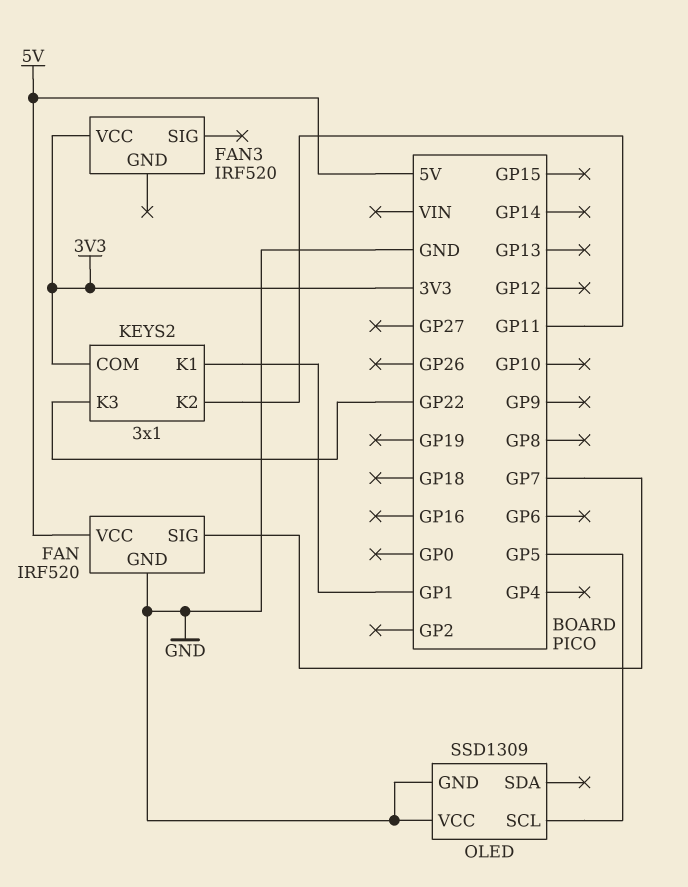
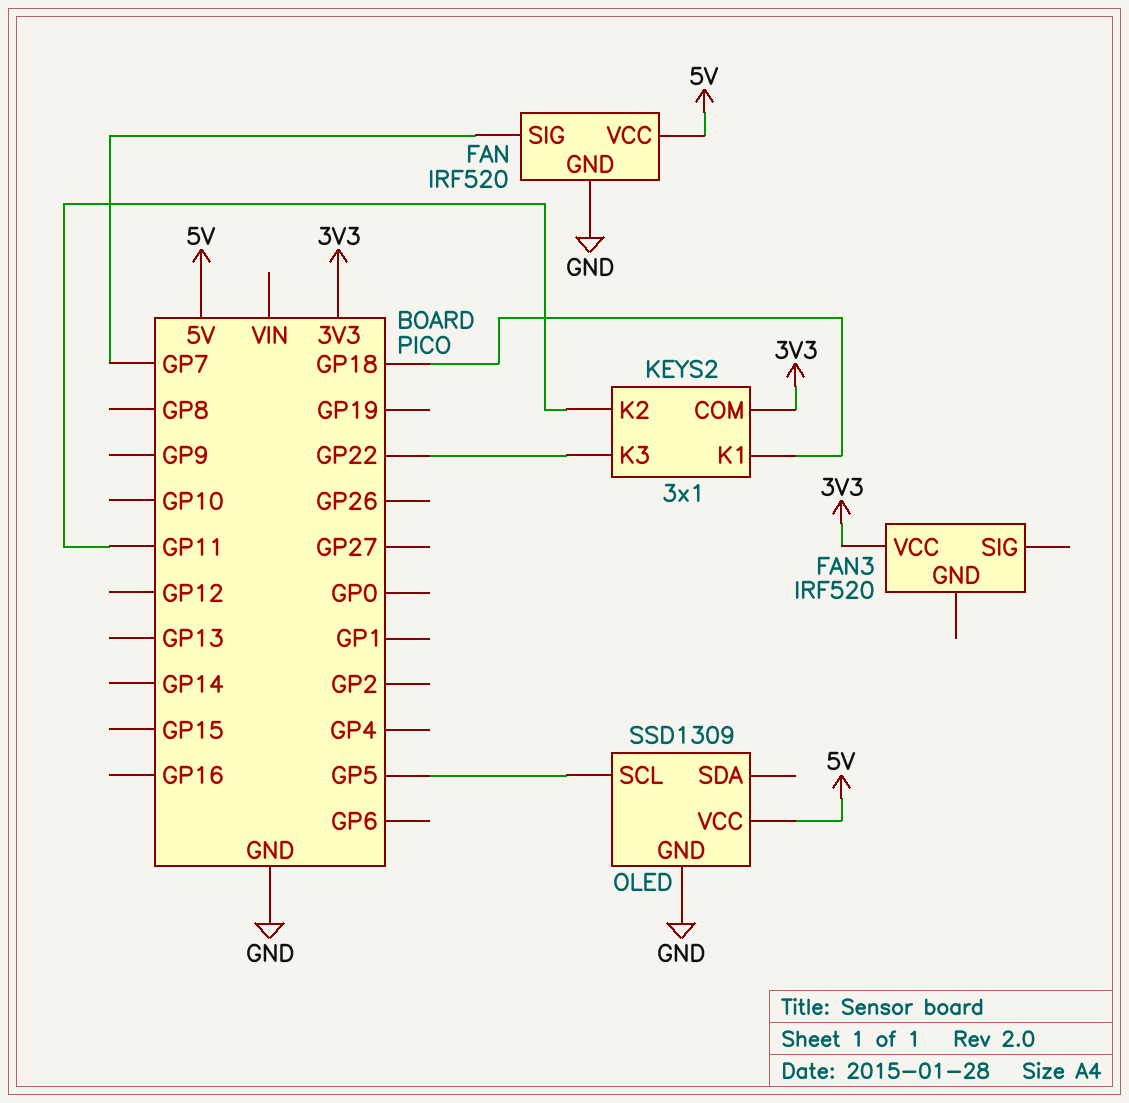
KEYS2 pin K1: GP1 -> GP18
OLED pin VCC: GND -> 5V

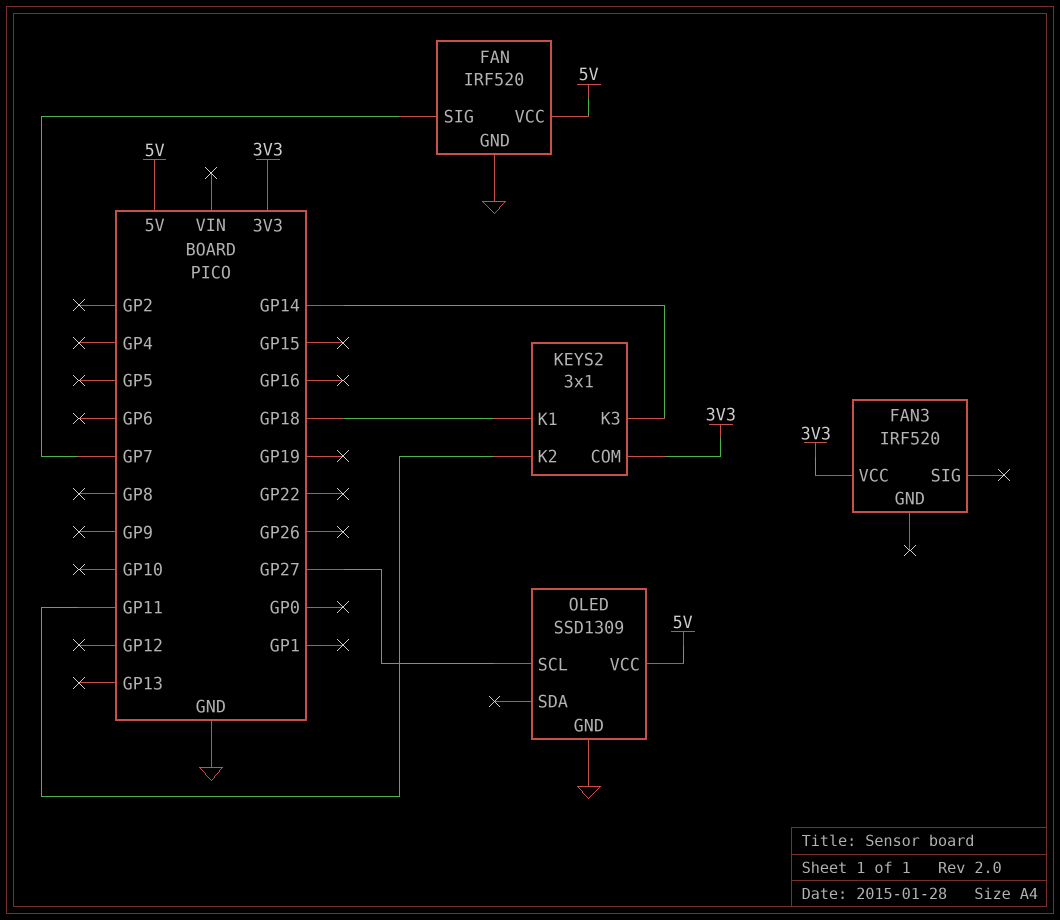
KEYS2 pin K3: GP22 -> GP14
OLED pin SCL: GP5 -> GP27

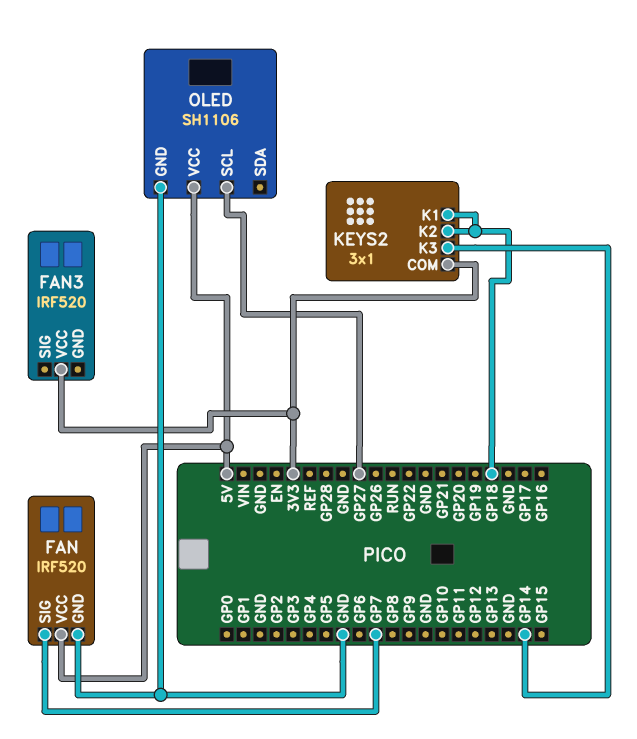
KEYS2 pin K2: GP11 -> GP18
OLED: SSD1309 -> SH1106

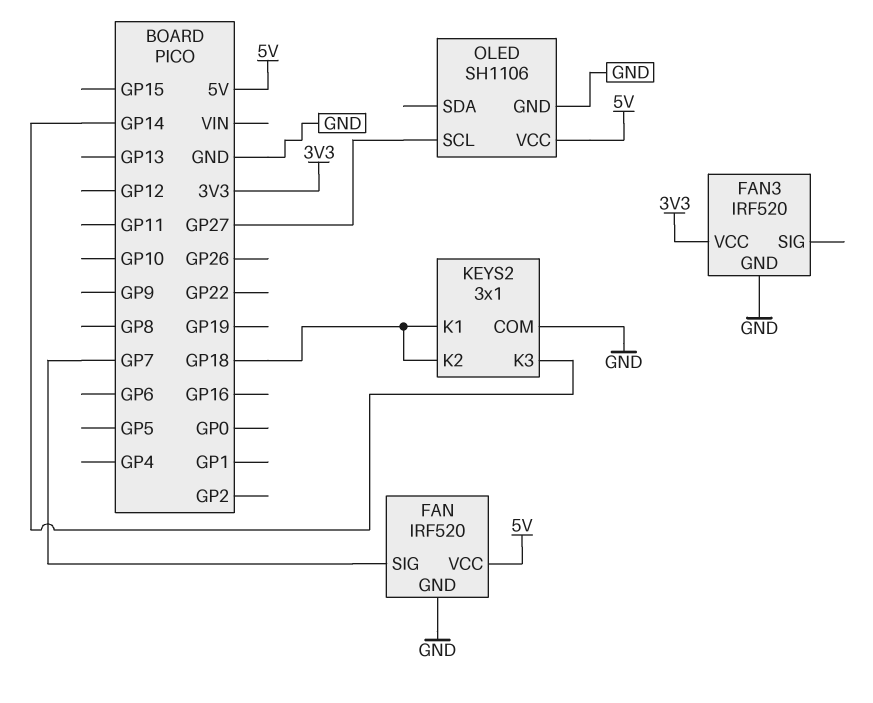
FAN3 pin GND: none -> GND
KEYS2 pin COM: 3V3 -> GND

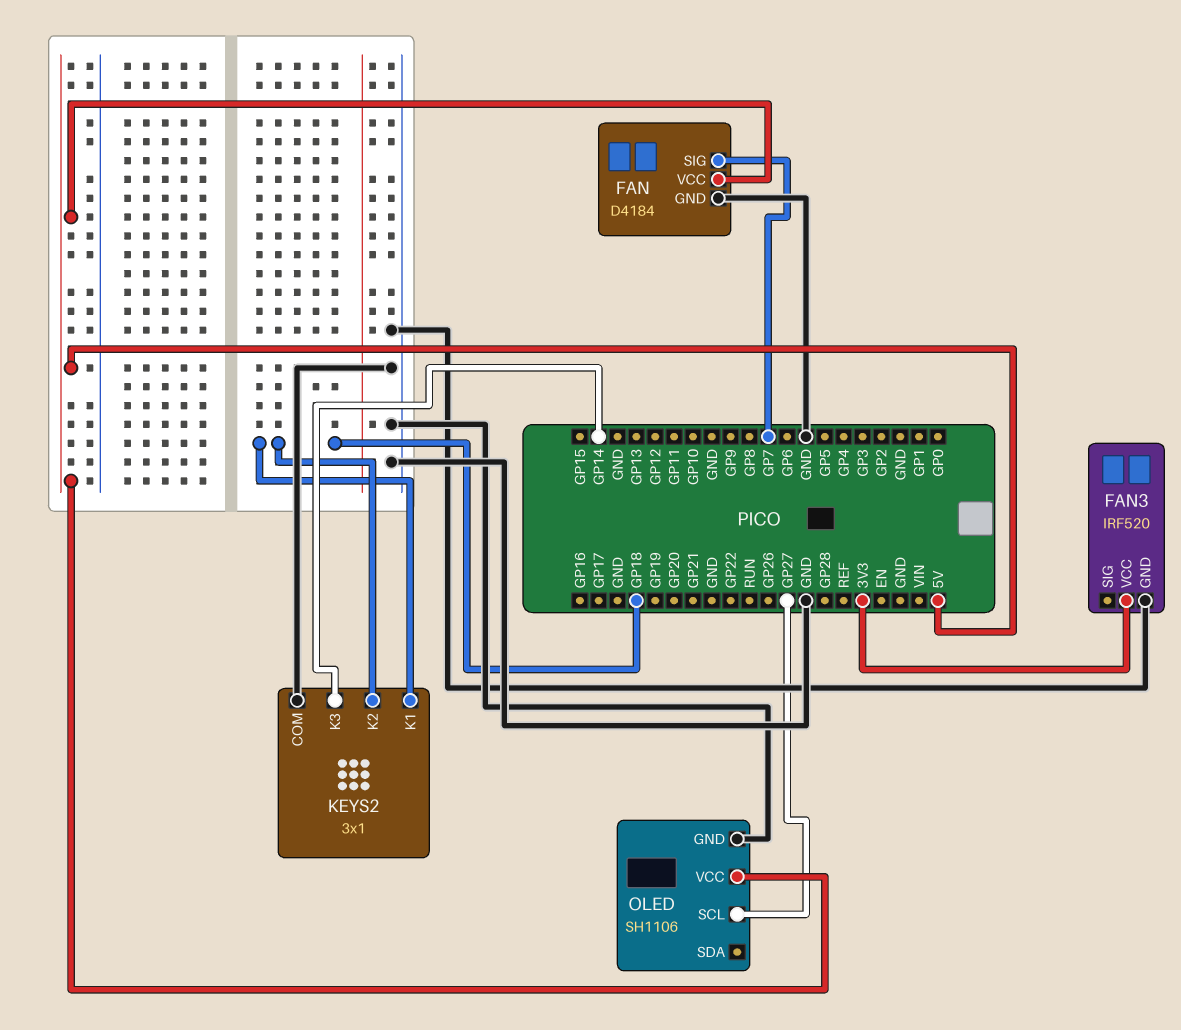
FAN: IRF520 -> D4184

